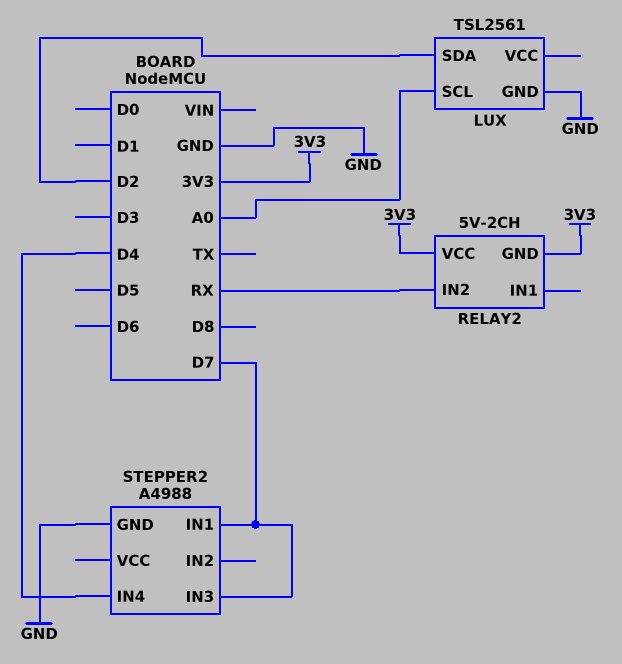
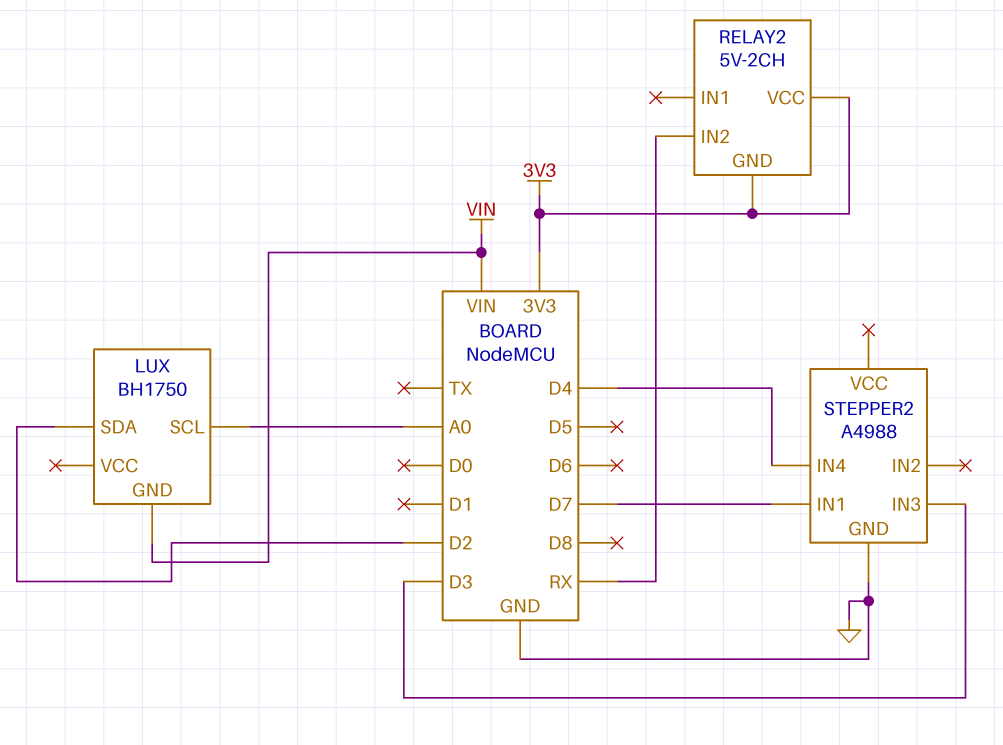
LUX: TSL2561 -> BH1750
LUX pin GND: GND -> VIN
STEPPER2 pin IN3: D7 -> D3

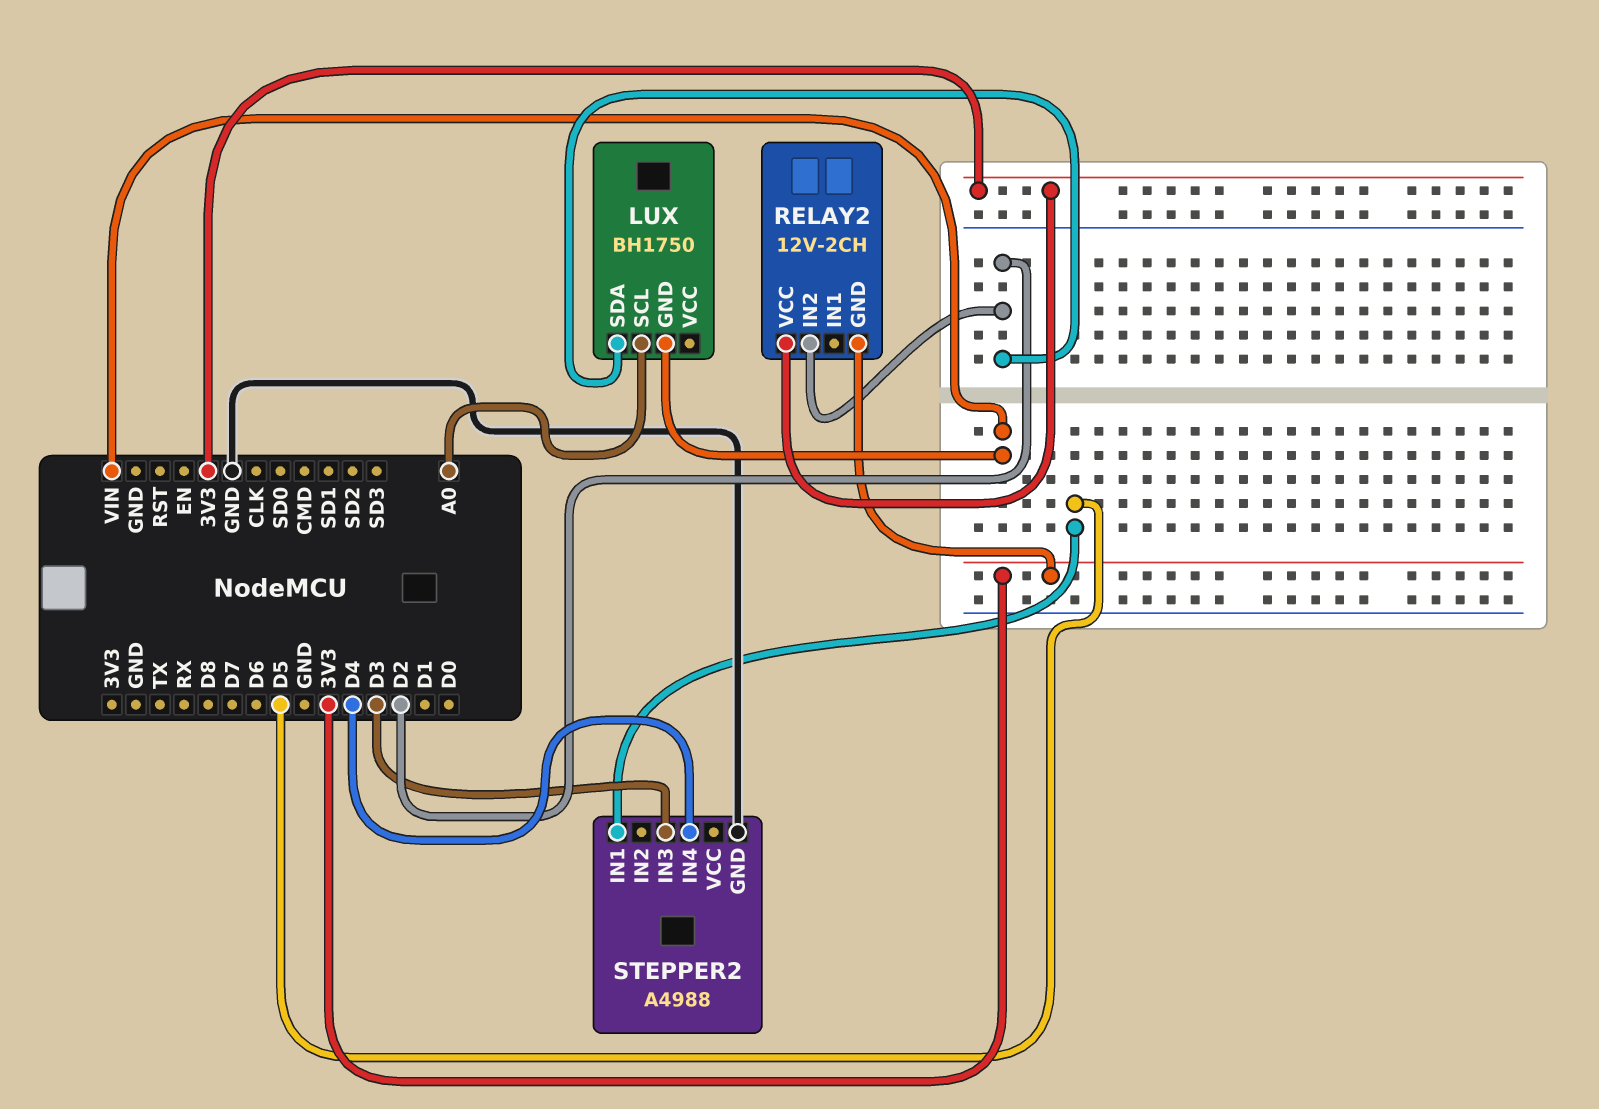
RELAY2: 5V-2CH -> 12V-2CH
RELAY2 pin IN2: RX -> D2
STEPPER2 pin IN1: D7 -> D5

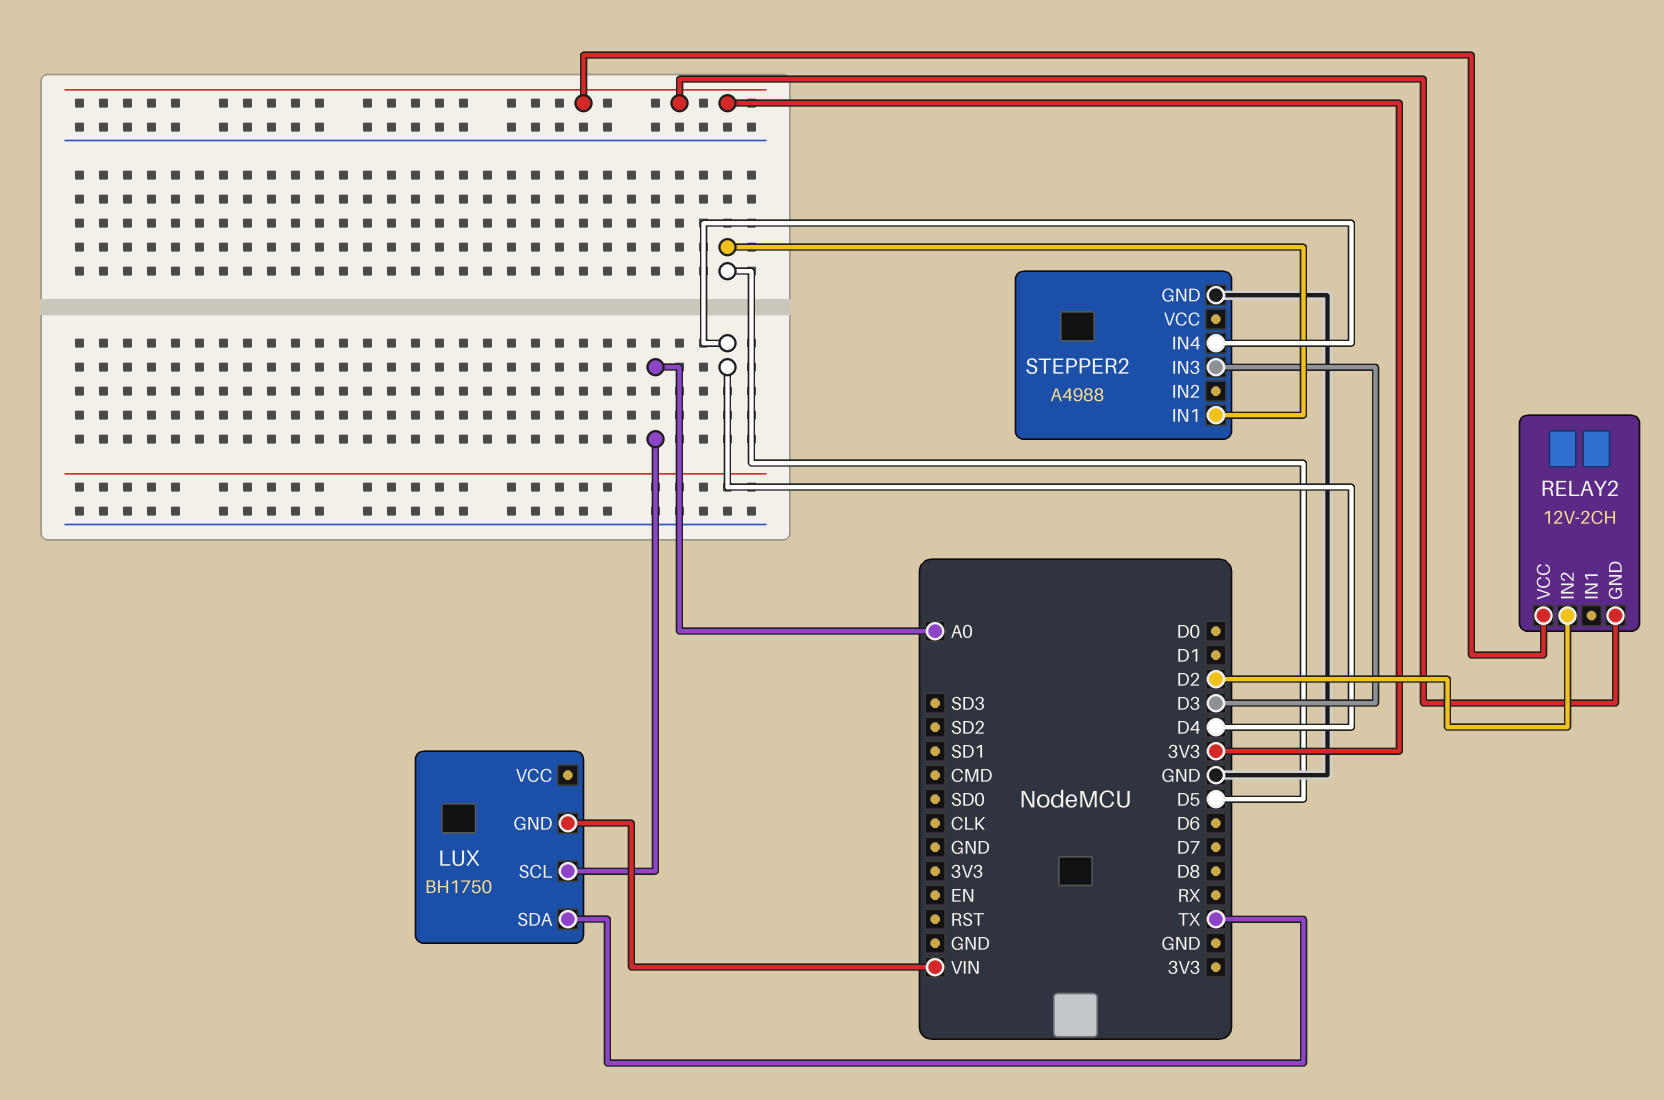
LUX pin SDA: D2 -> TX

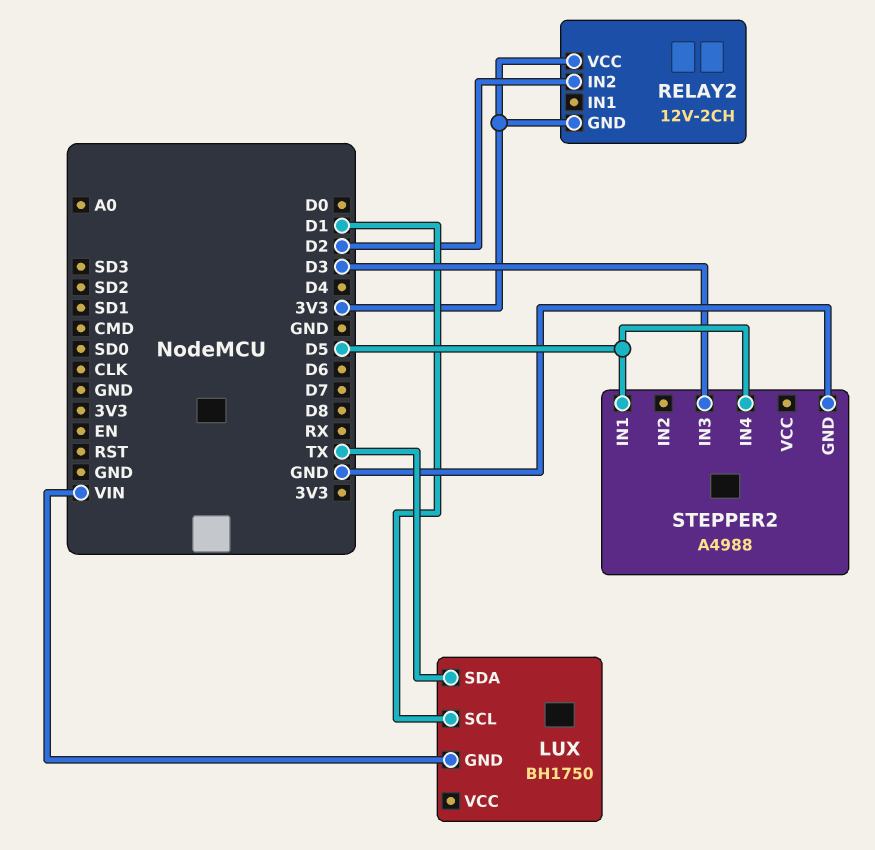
LUX pin SCL: A0 -> D1
STEPPER2 pin IN4: D4 -> D5

